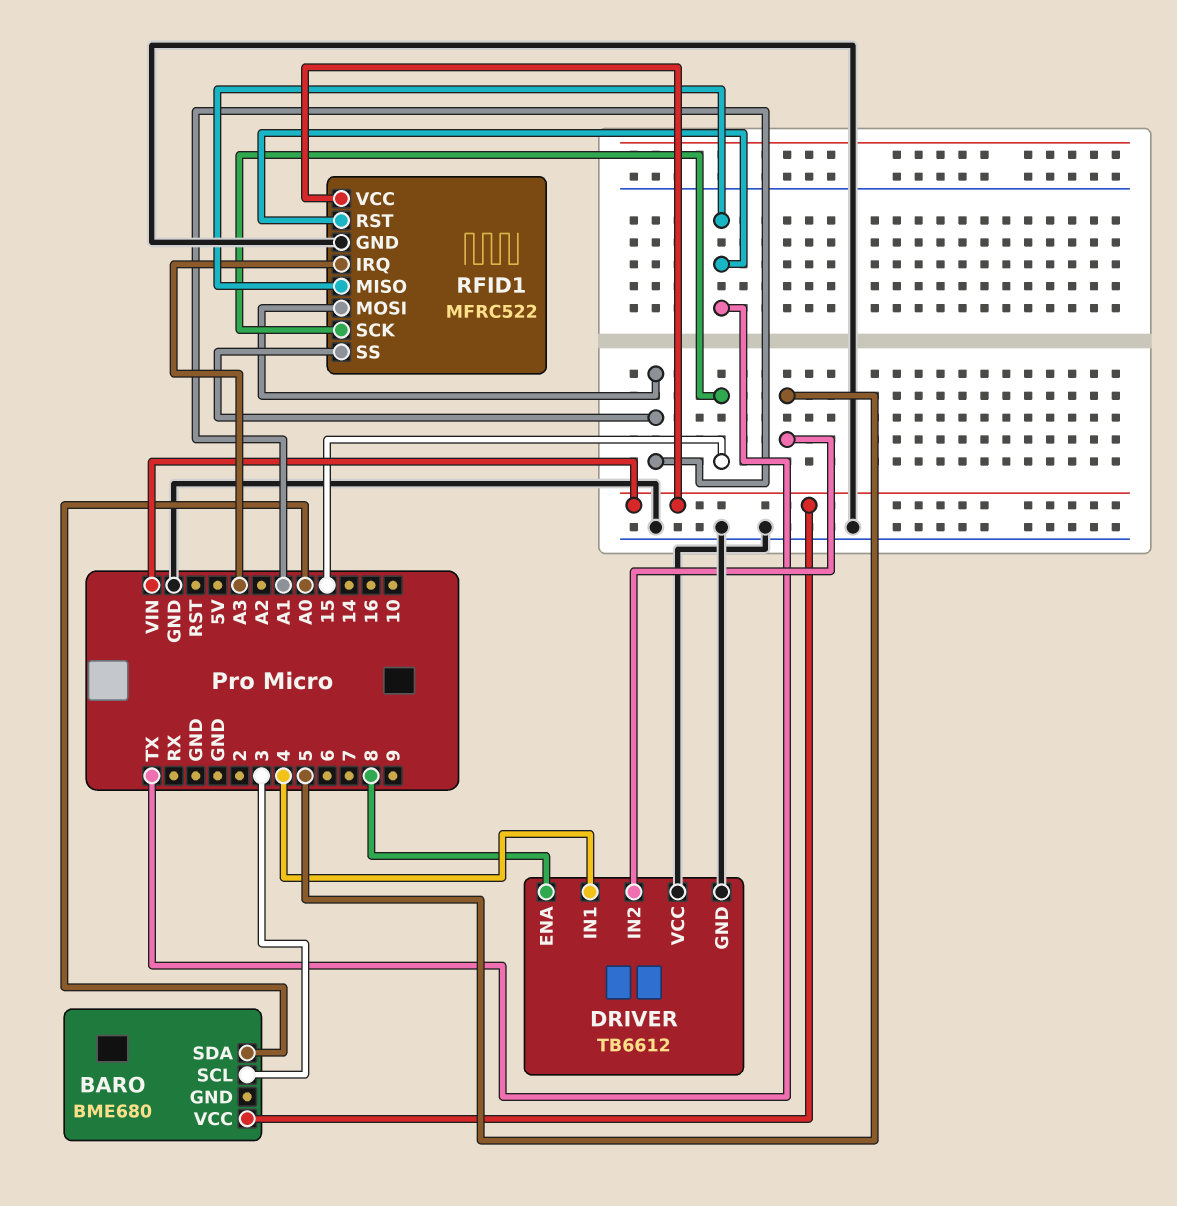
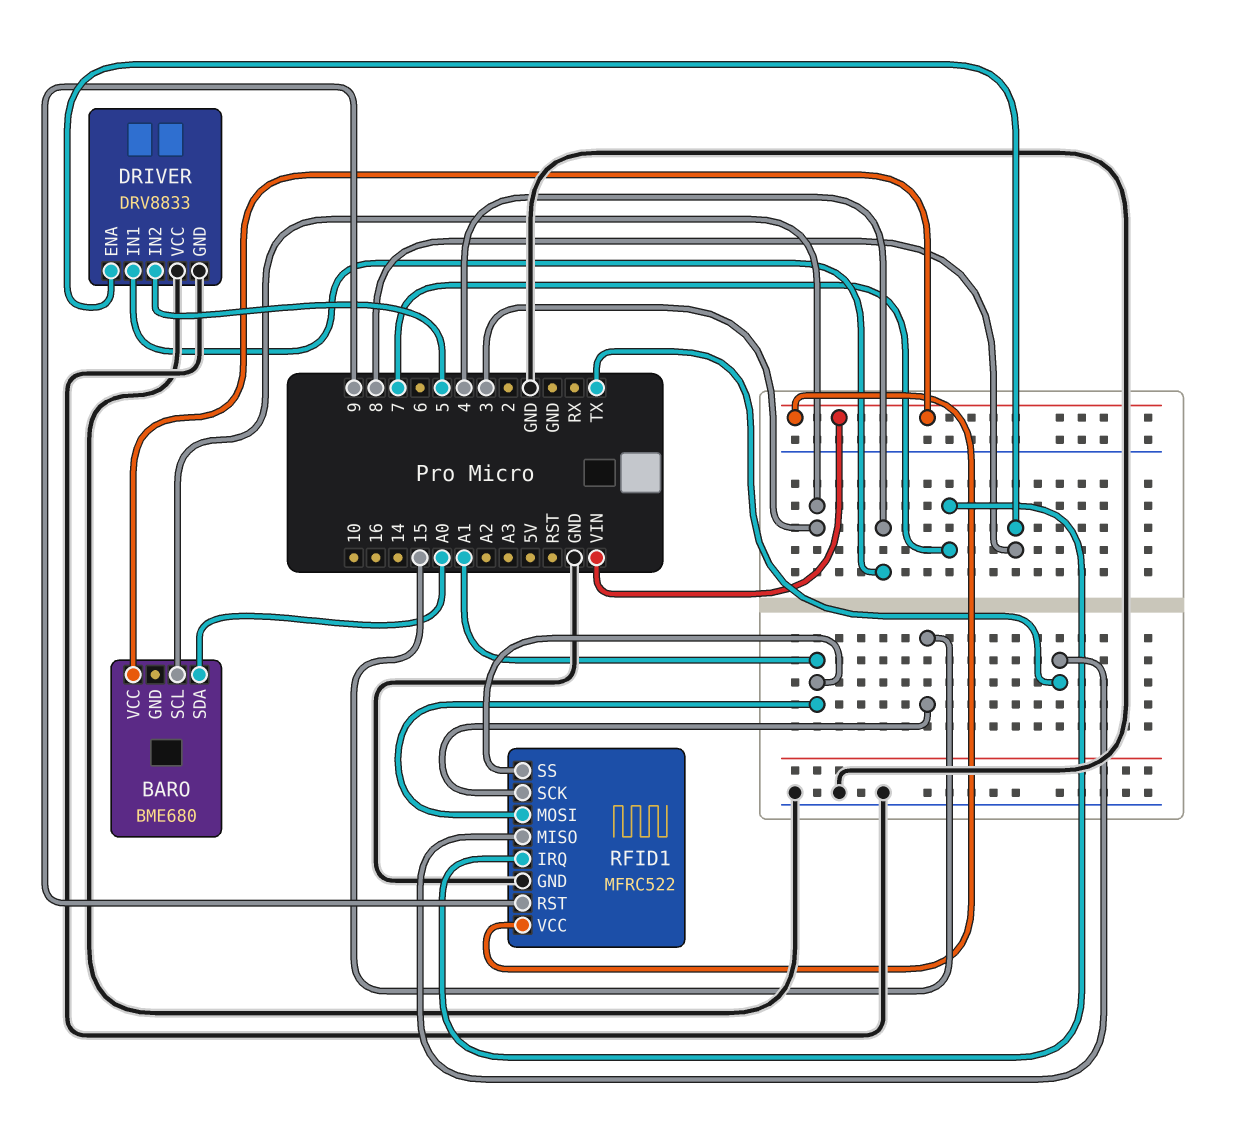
DRIVER: TB6612 -> DRV8833
RFID1 pin IRQ: A3 -> 7
RFID1 pin RST: TX -> 9

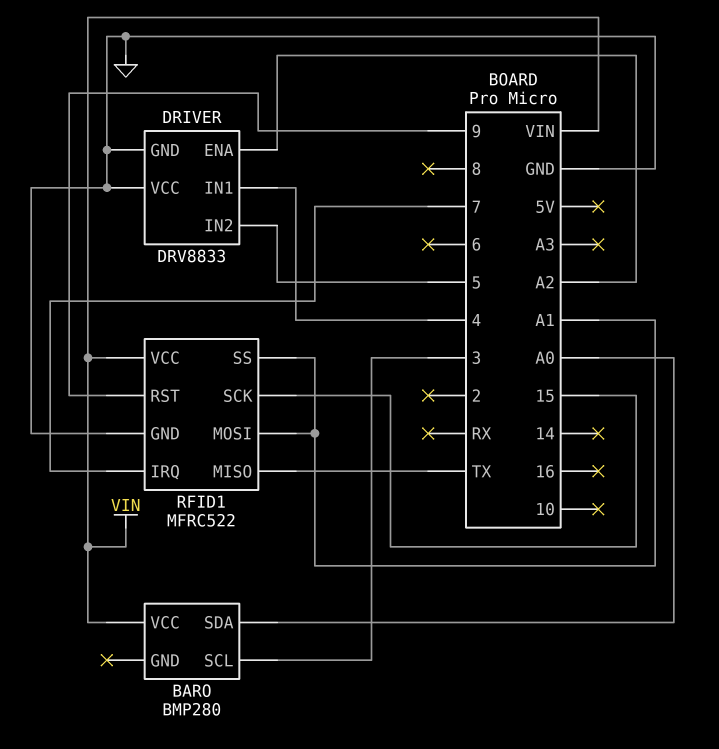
BARO: BME680 -> BMP280
DRIVER pin ENA: 8 -> A2

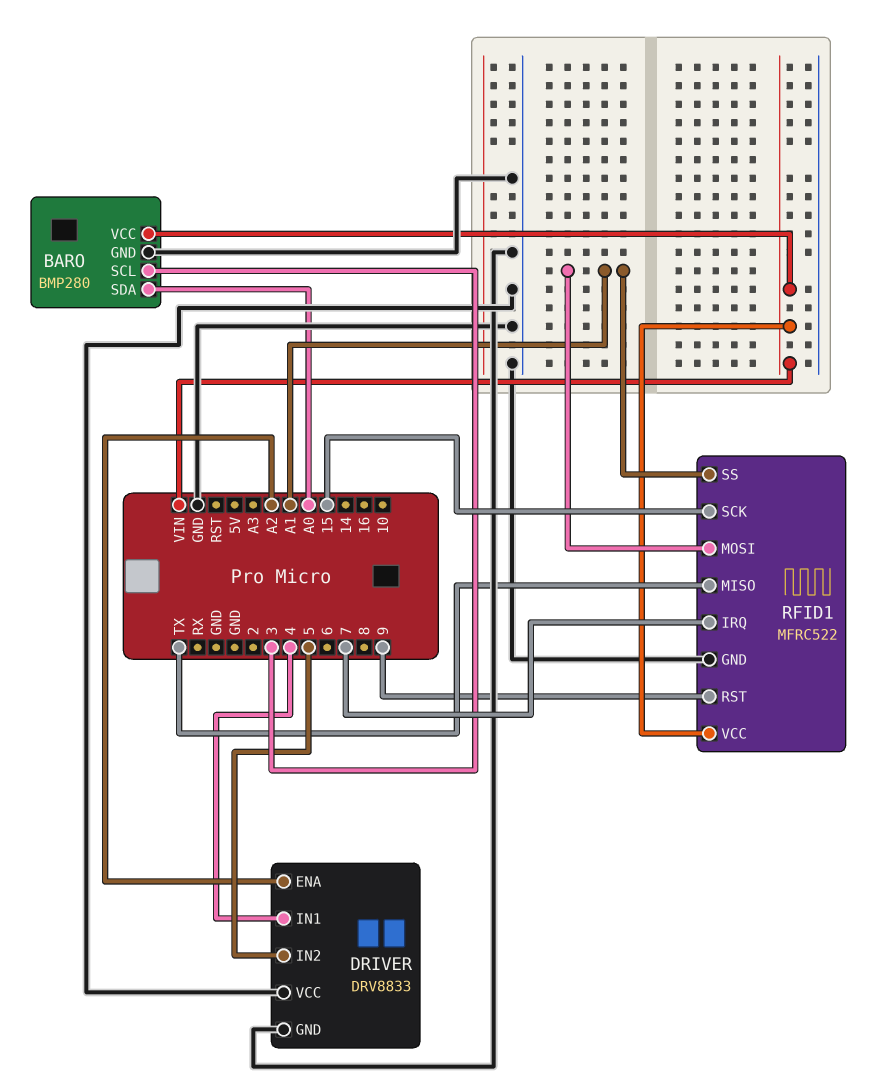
BARO pin GND: none -> GND

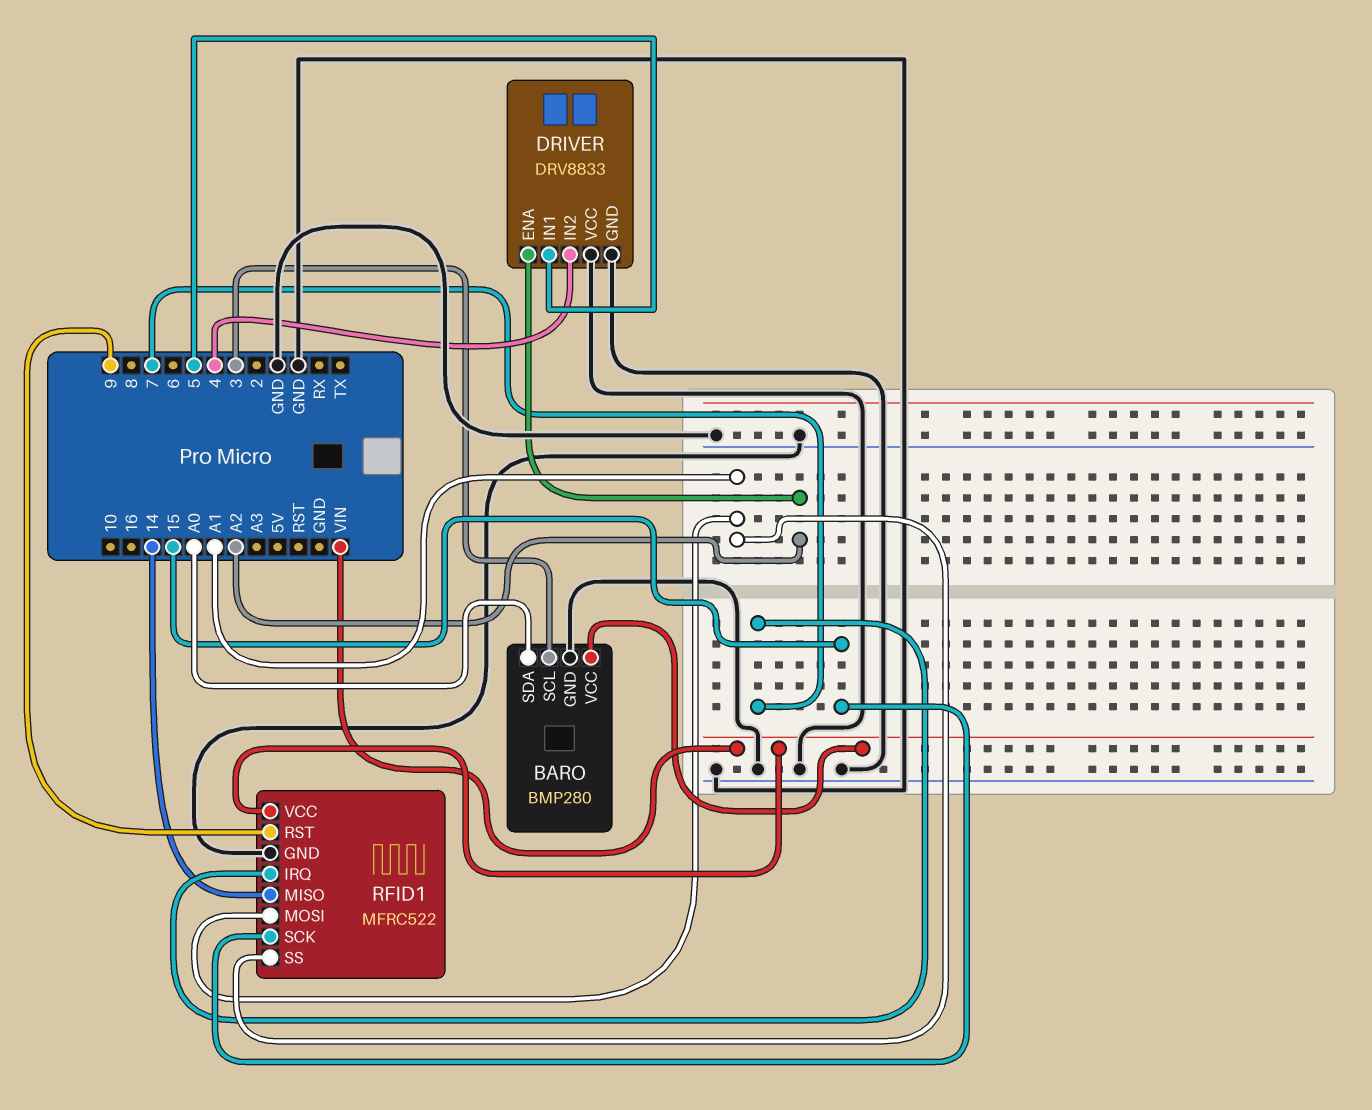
DRIVER pin IN1: 4 -> 5
DRIVER pin IN2: 5 -> 4
RFID1 pin MISO: TX -> 14

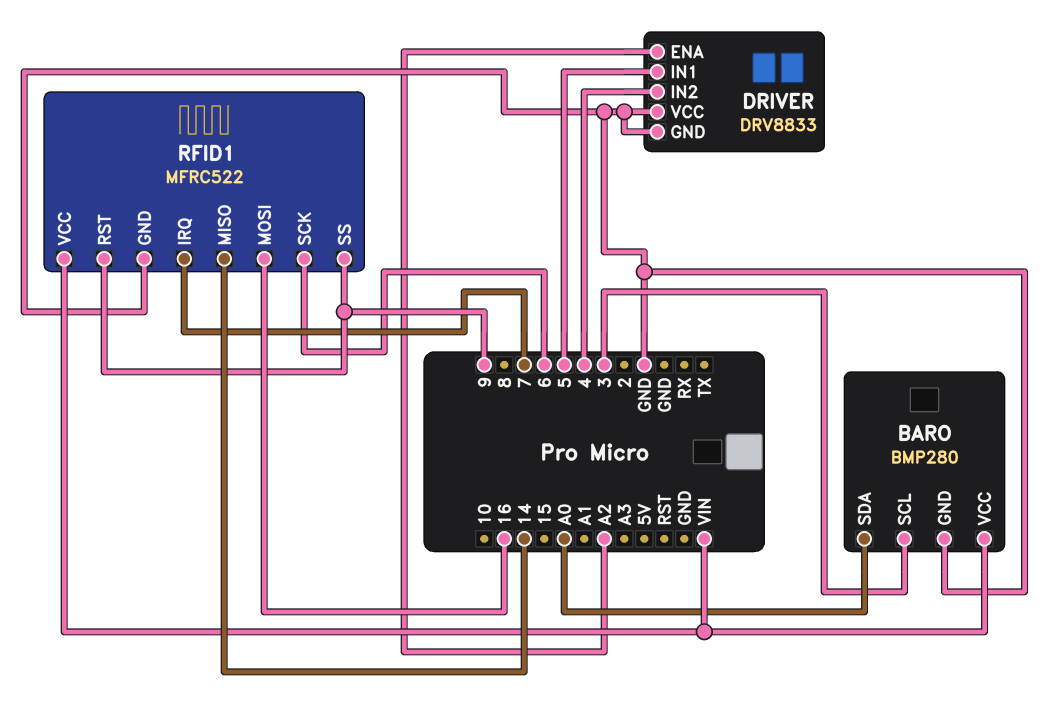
RFID1 pin MOSI: A1 -> 16
RFID1 pin SCK: 15 -> 6
RFID1 pin SS: A1 -> 9

